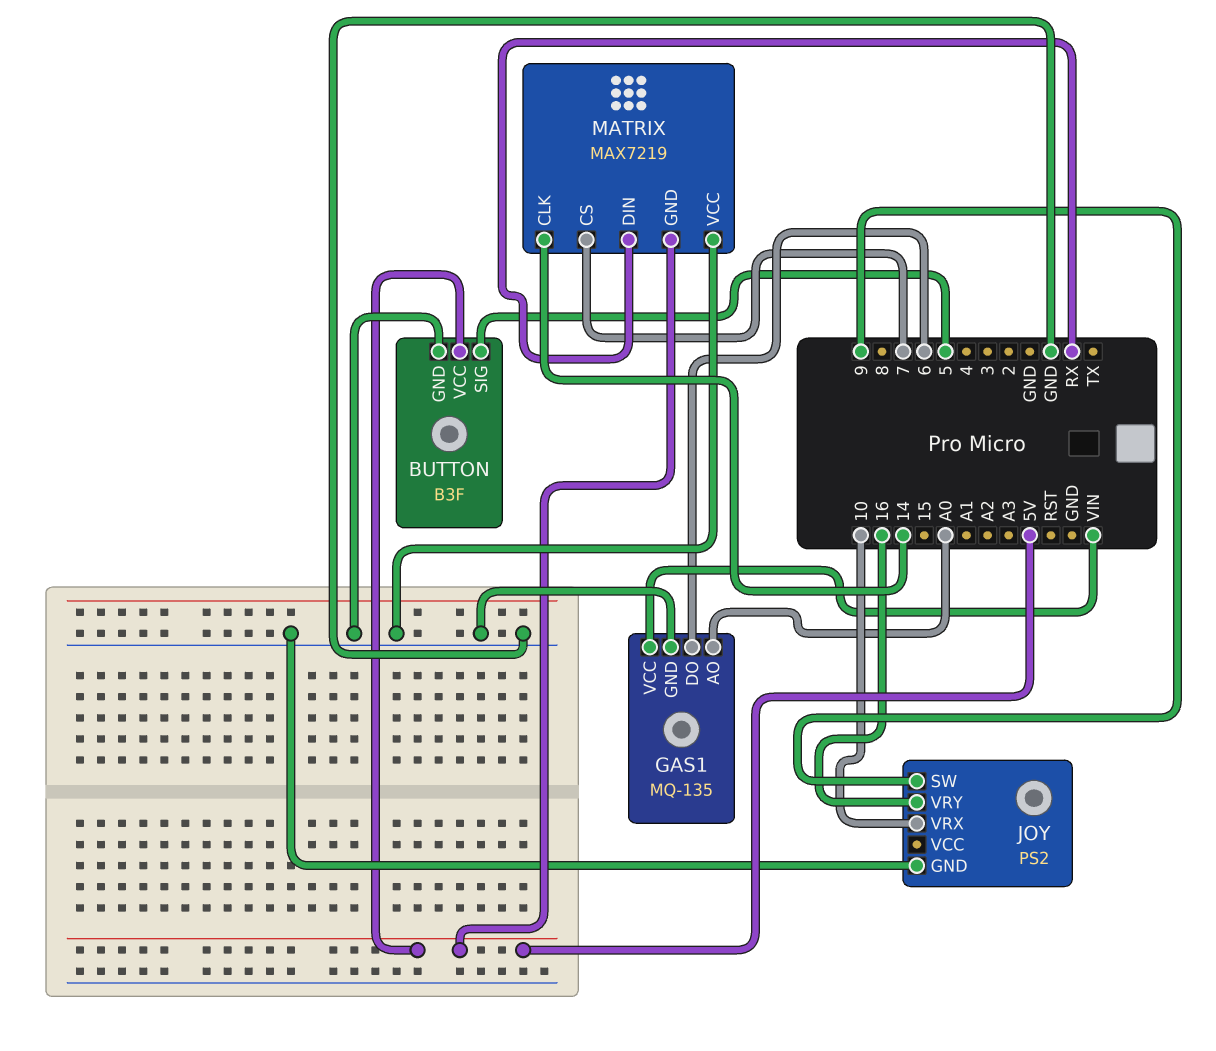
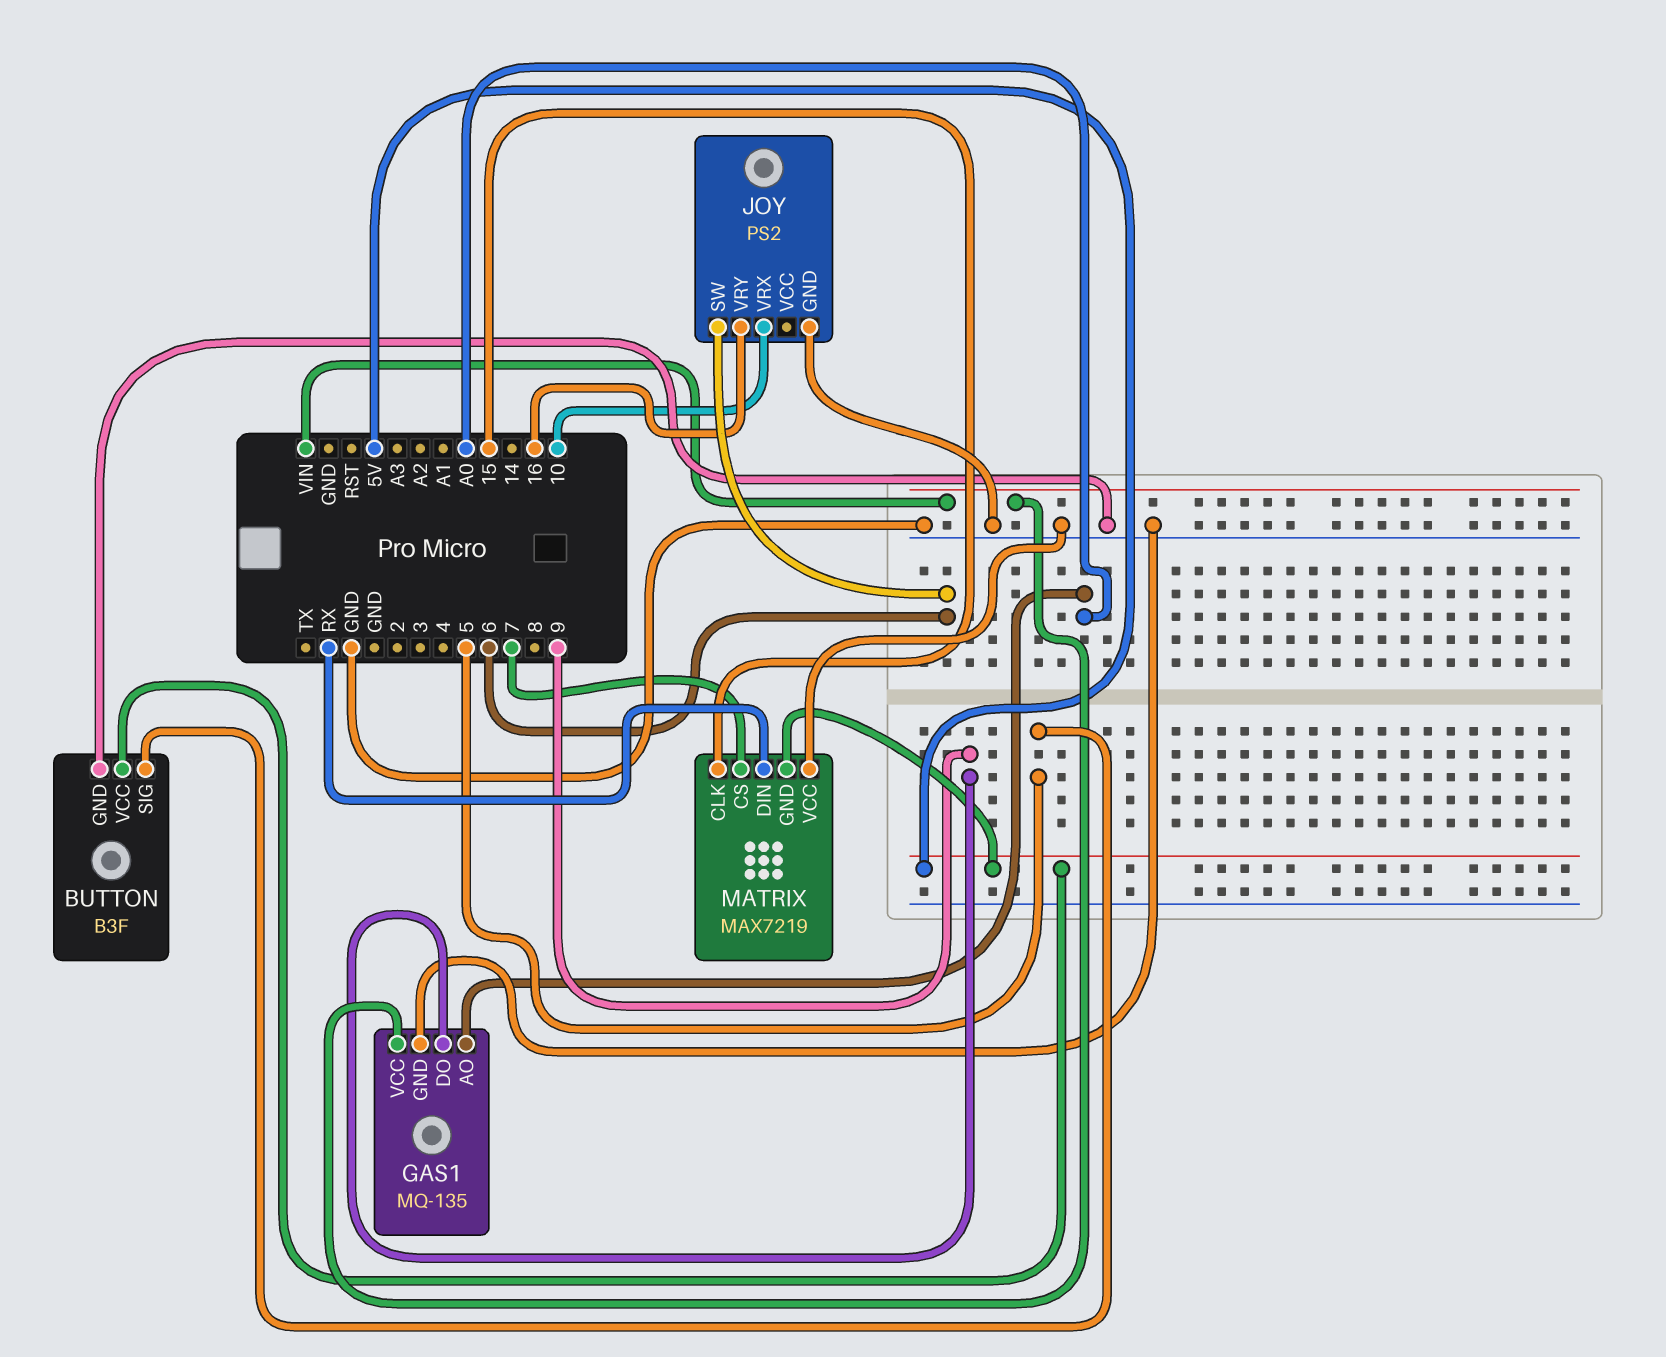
GAS1 pin DO: 6 -> 9
JOY pin SW: 9 -> 6
MATRIX pin CLK: 14 -> 15

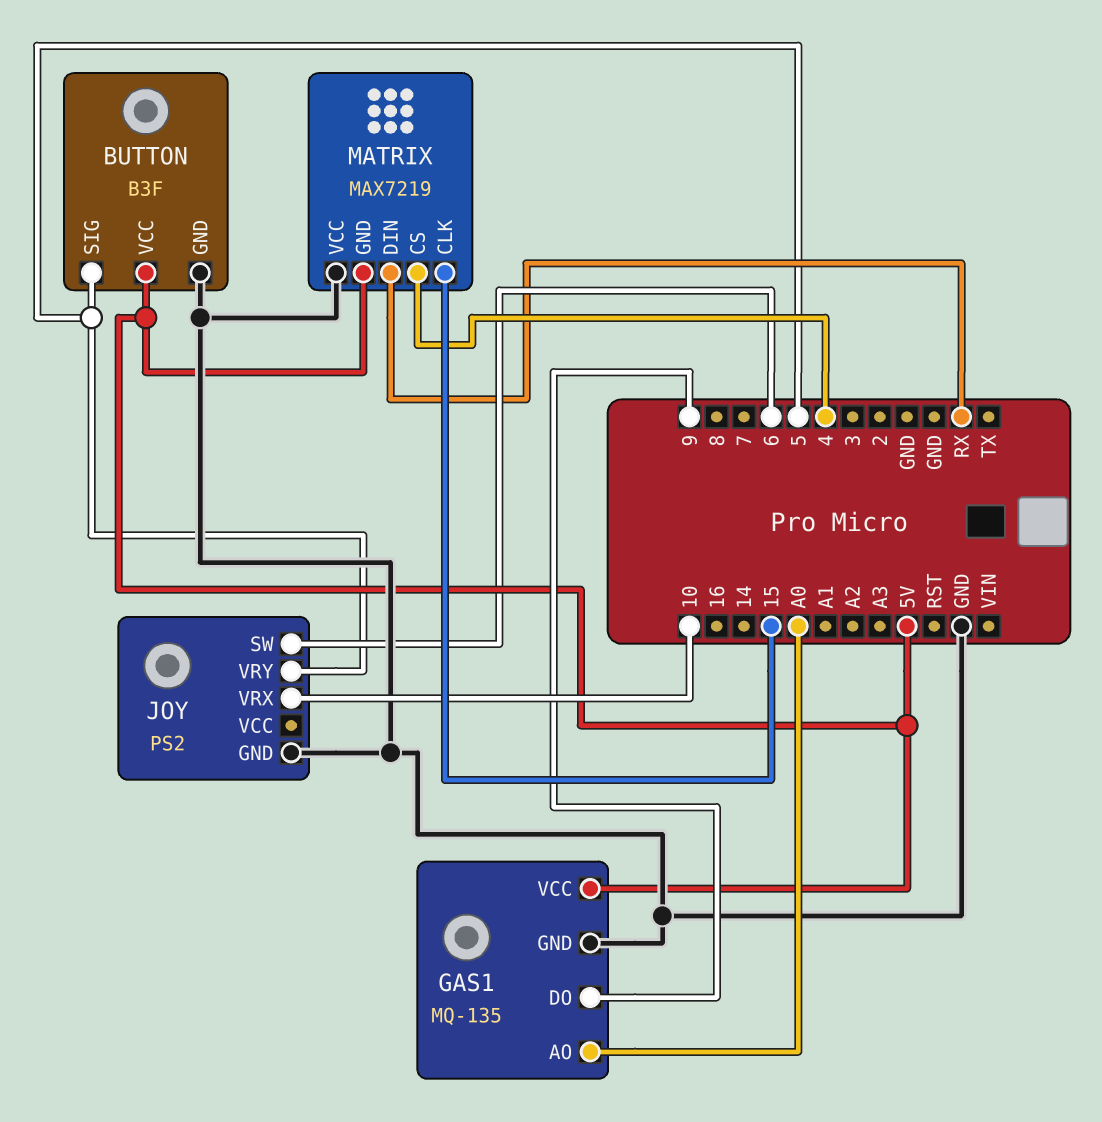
GAS1 pin VCC: VIN -> 5V
JOY pin VRY: 16 -> 5
MATRIX pin CS: 7 -> 4

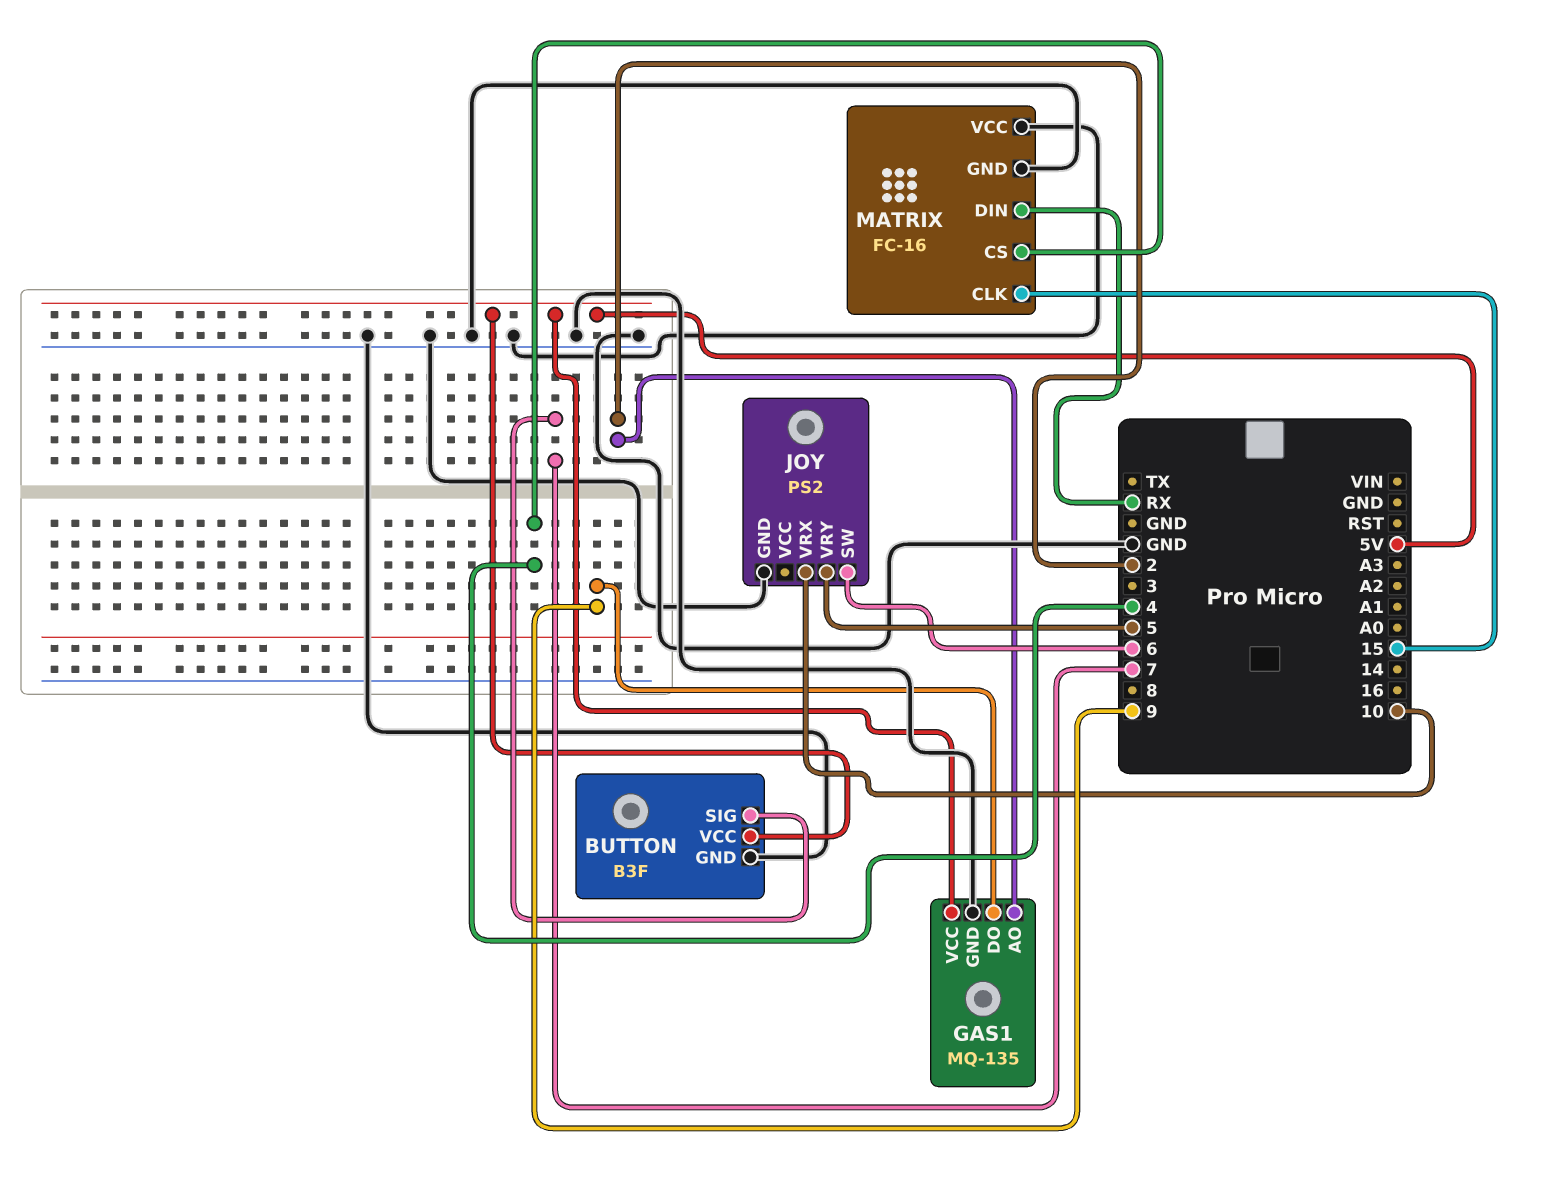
BUTTON pin SIG: 5 -> 7
GAS1 pin AO: A0 -> 2
MATRIX: MAX7219 -> FC-16
MATRIX pin GND: 5V -> GND

